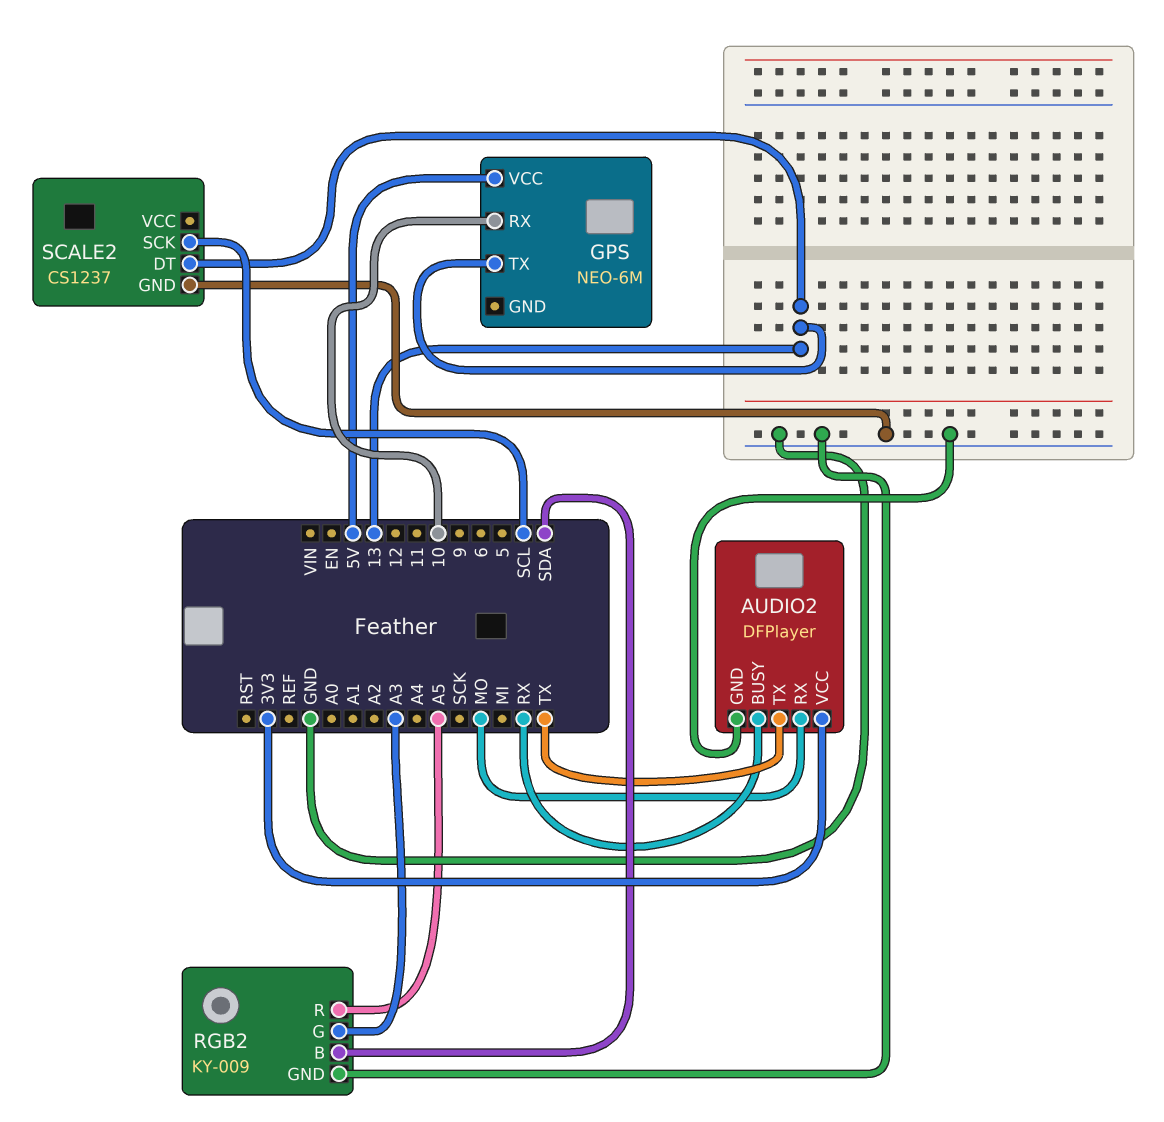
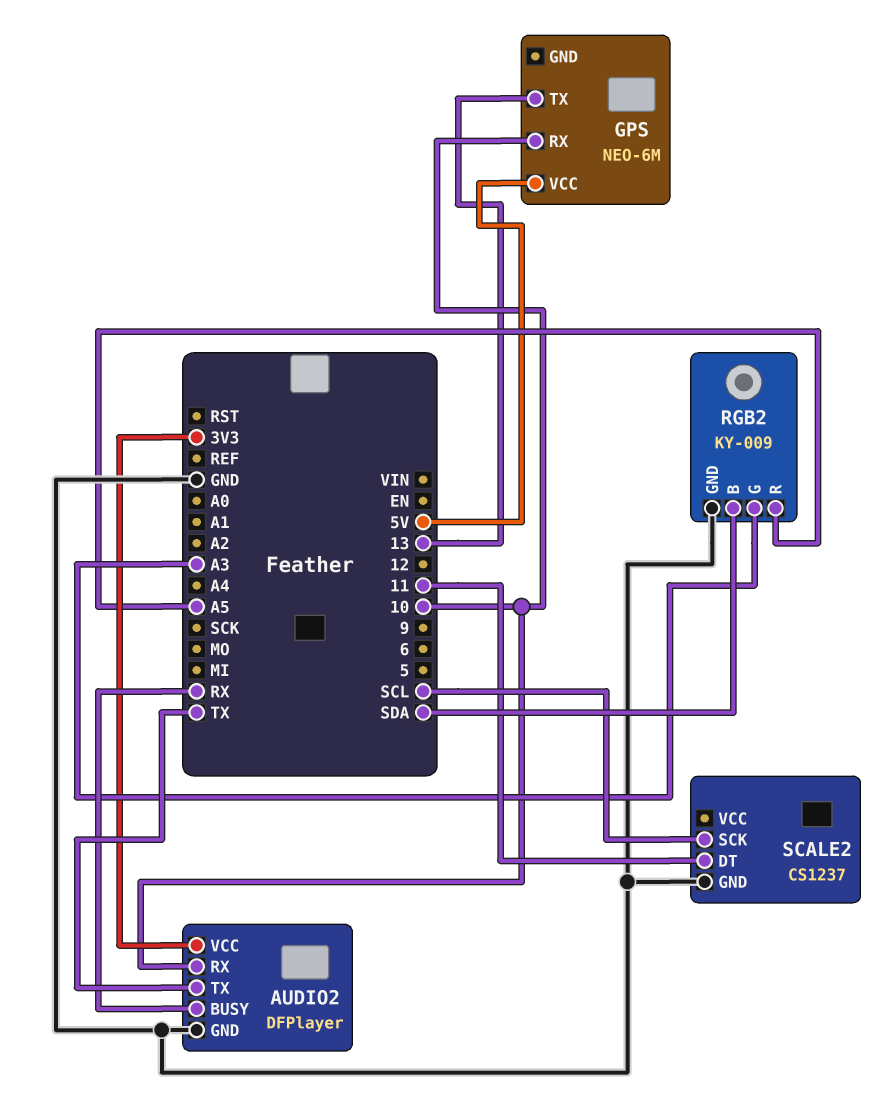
AUDIO2 pin RX: MO -> 10
SCALE2 pin DT: 13 -> 11

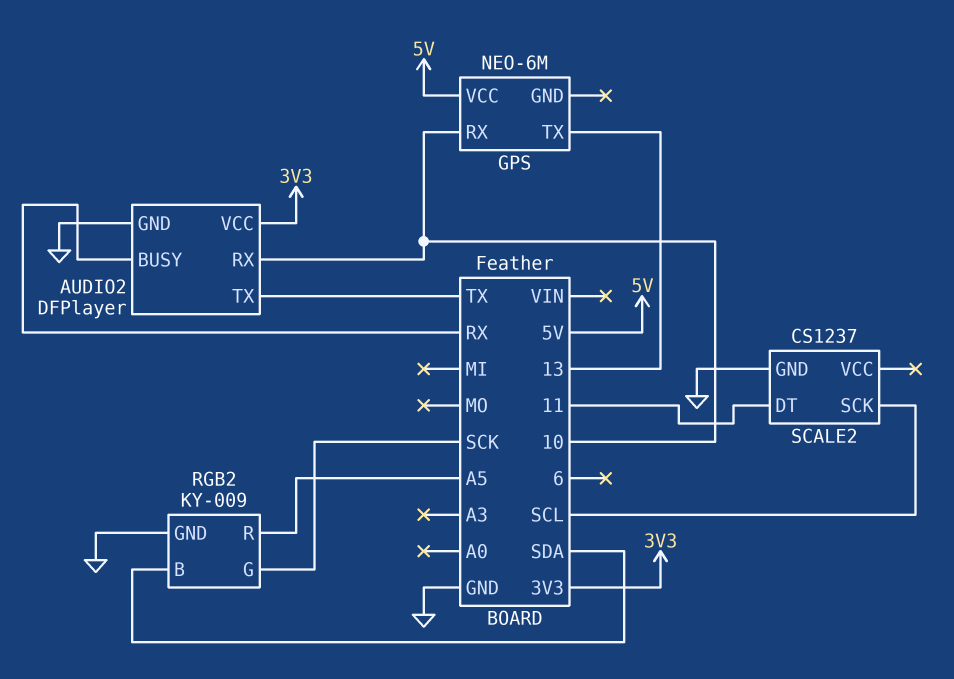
RGB2 pin G: A3 -> SCK

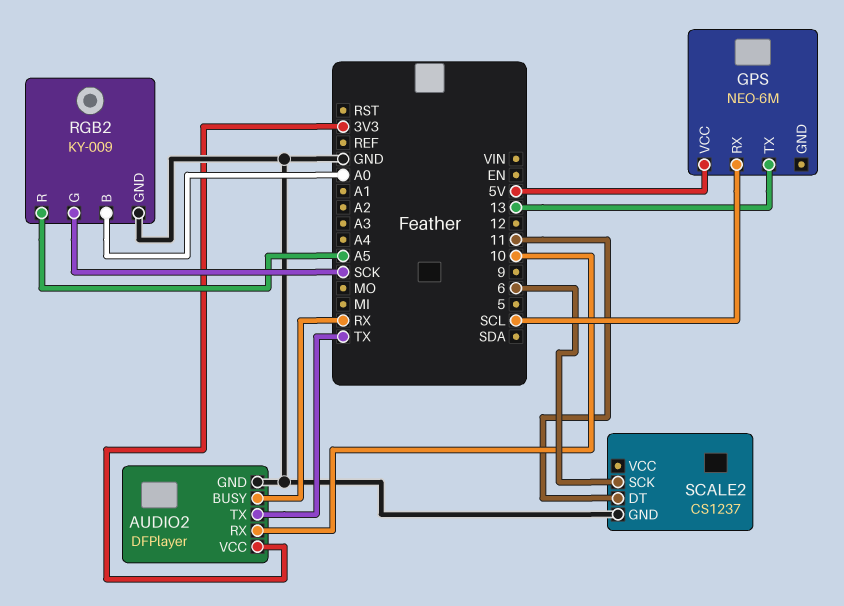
GPS pin RX: 10 -> SCL
RGB2 pin B: SDA -> A0
SCALE2 pin SCK: SCL -> 6

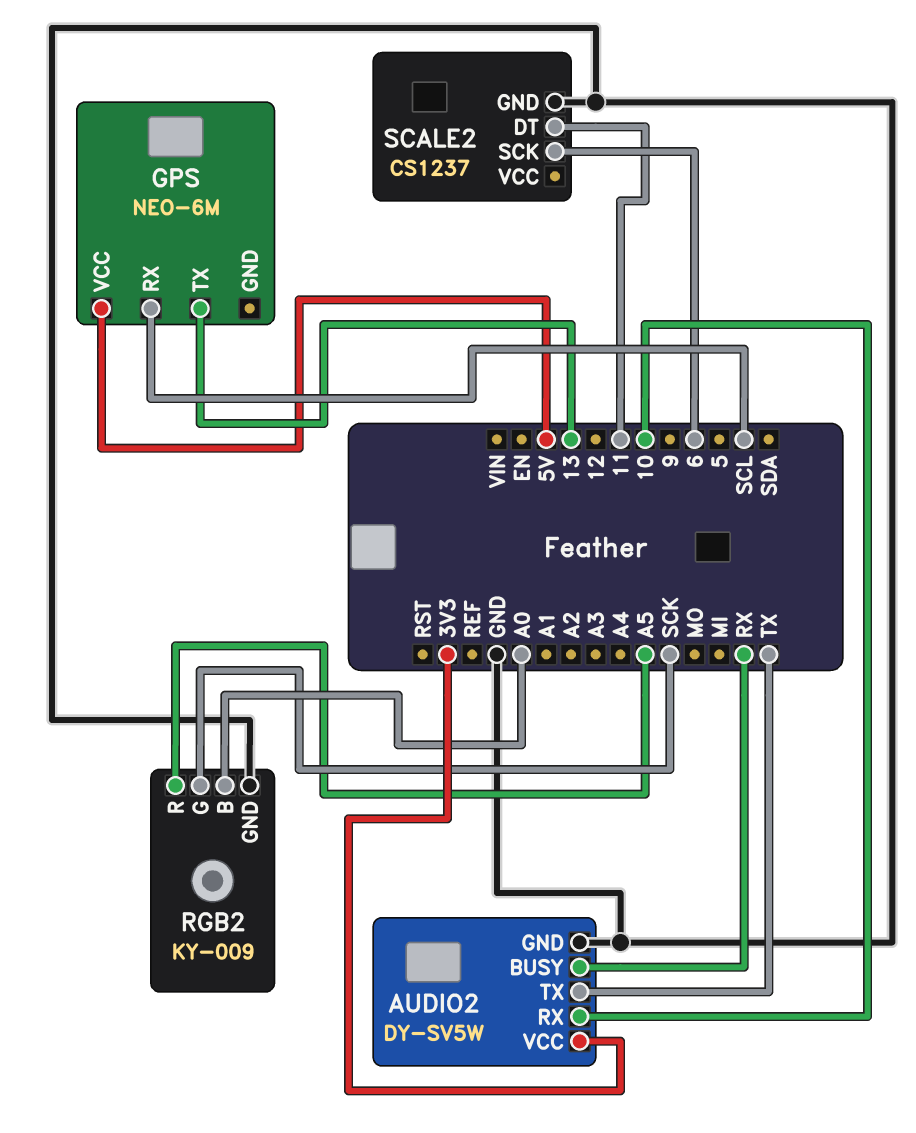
AUDIO2: DFPlayer -> DY-SV5W

